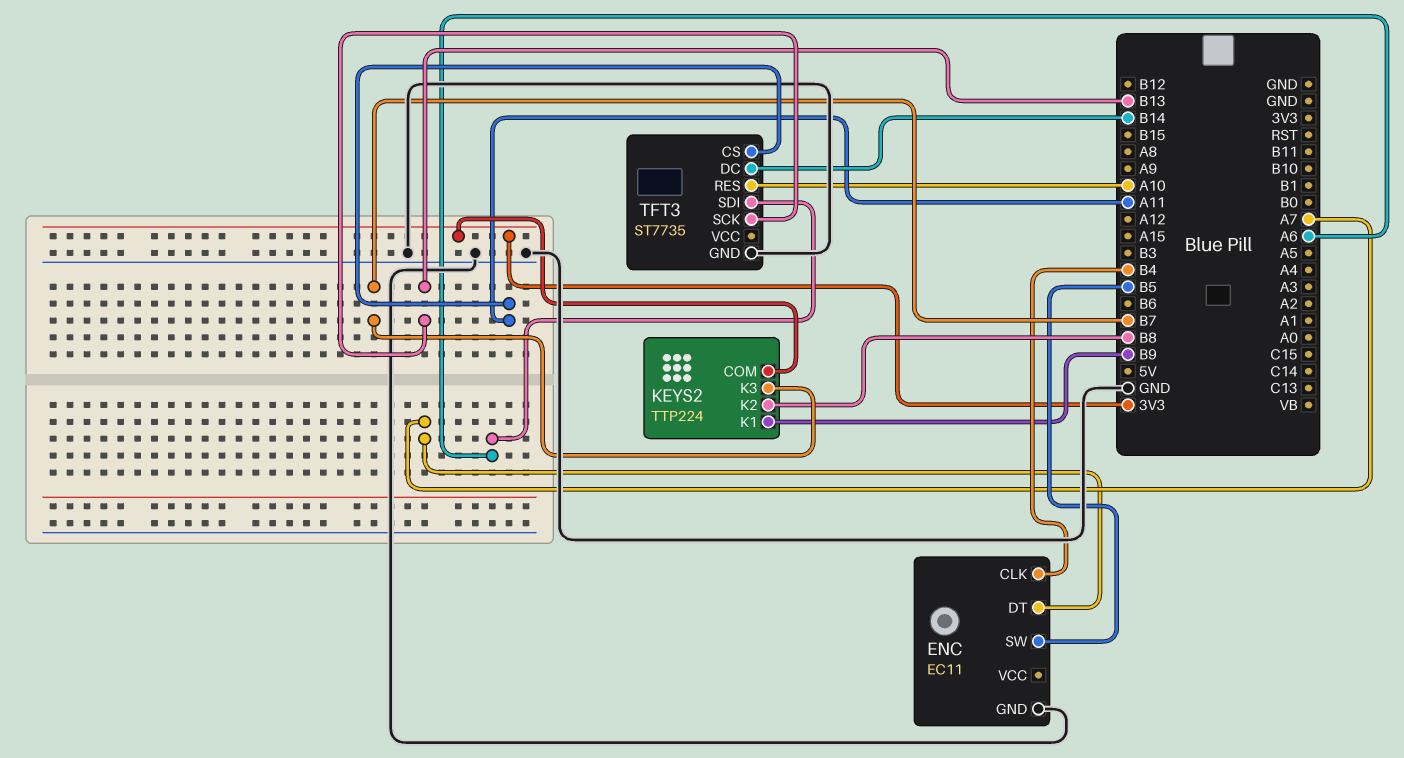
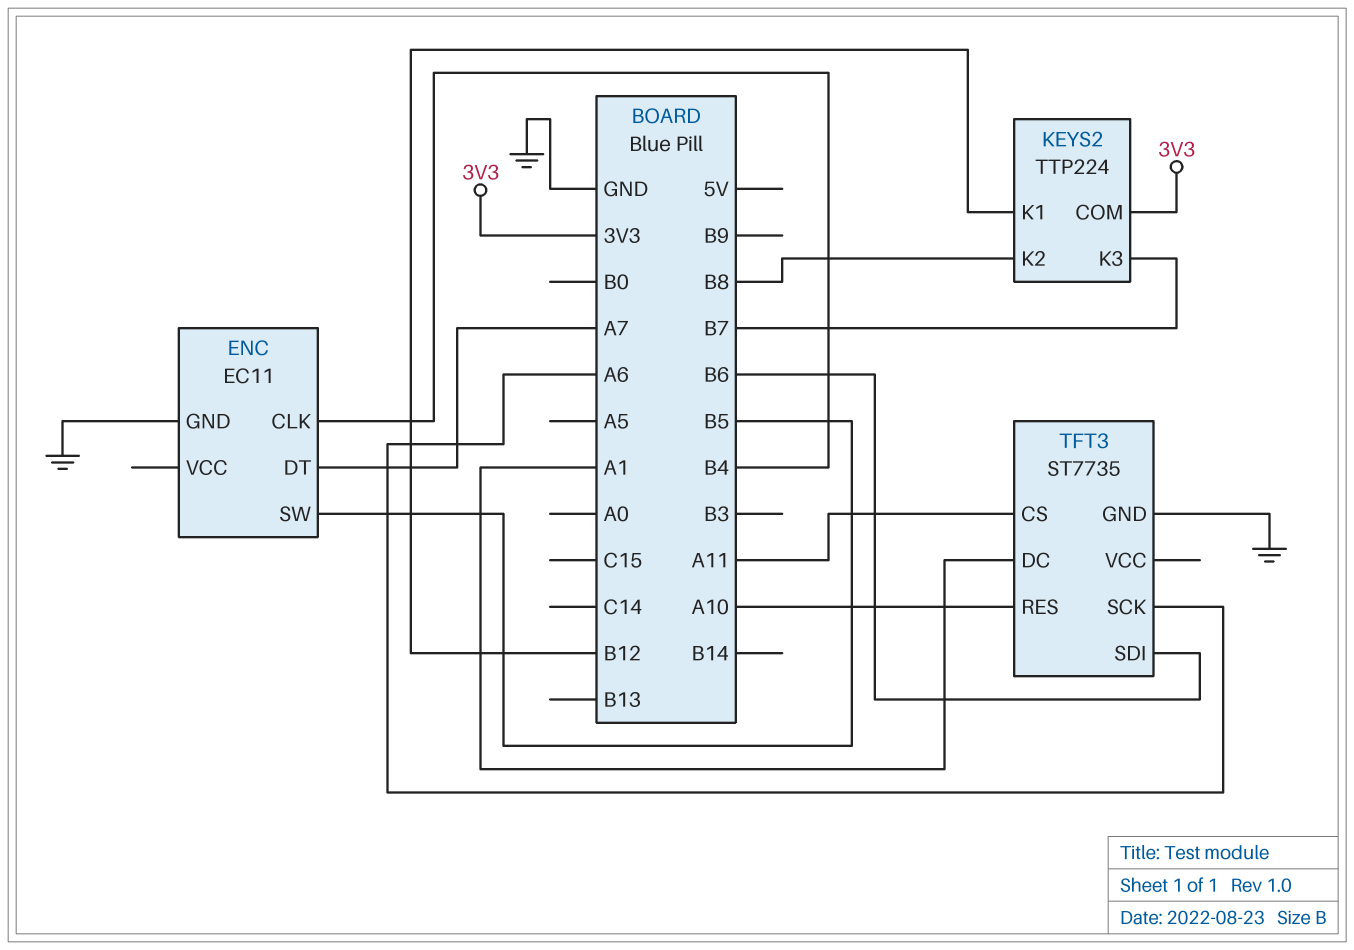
KEYS2 pin K1: B9 -> B12
TFT3 pin DC: B14 -> A1
TFT3 pin SCK: B13 -> A6
TFT3 pin SDI: A6 -> B6

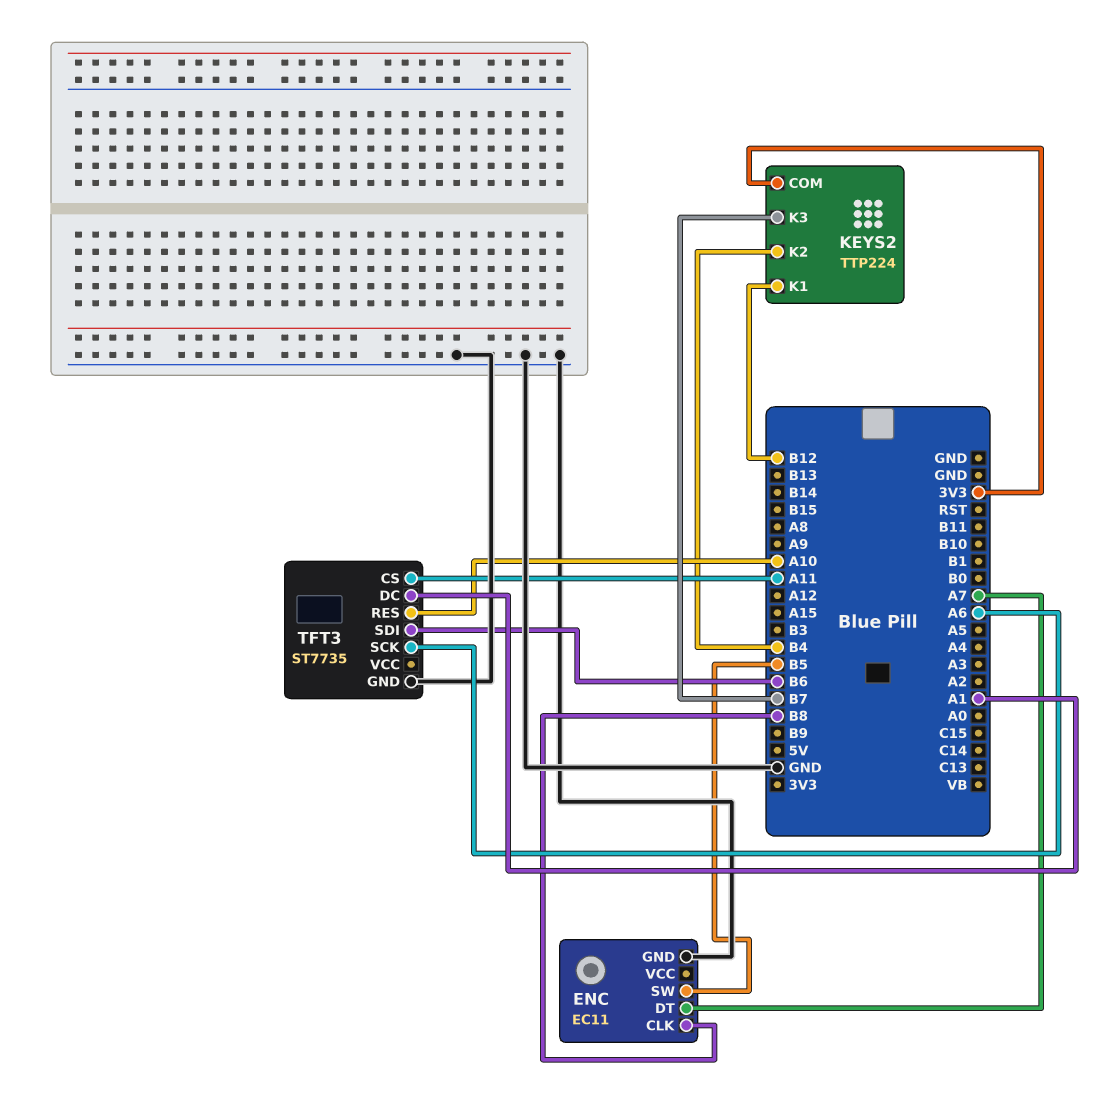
ENC pin CLK: B4 -> B8
KEYS2 pin K2: B8 -> B4

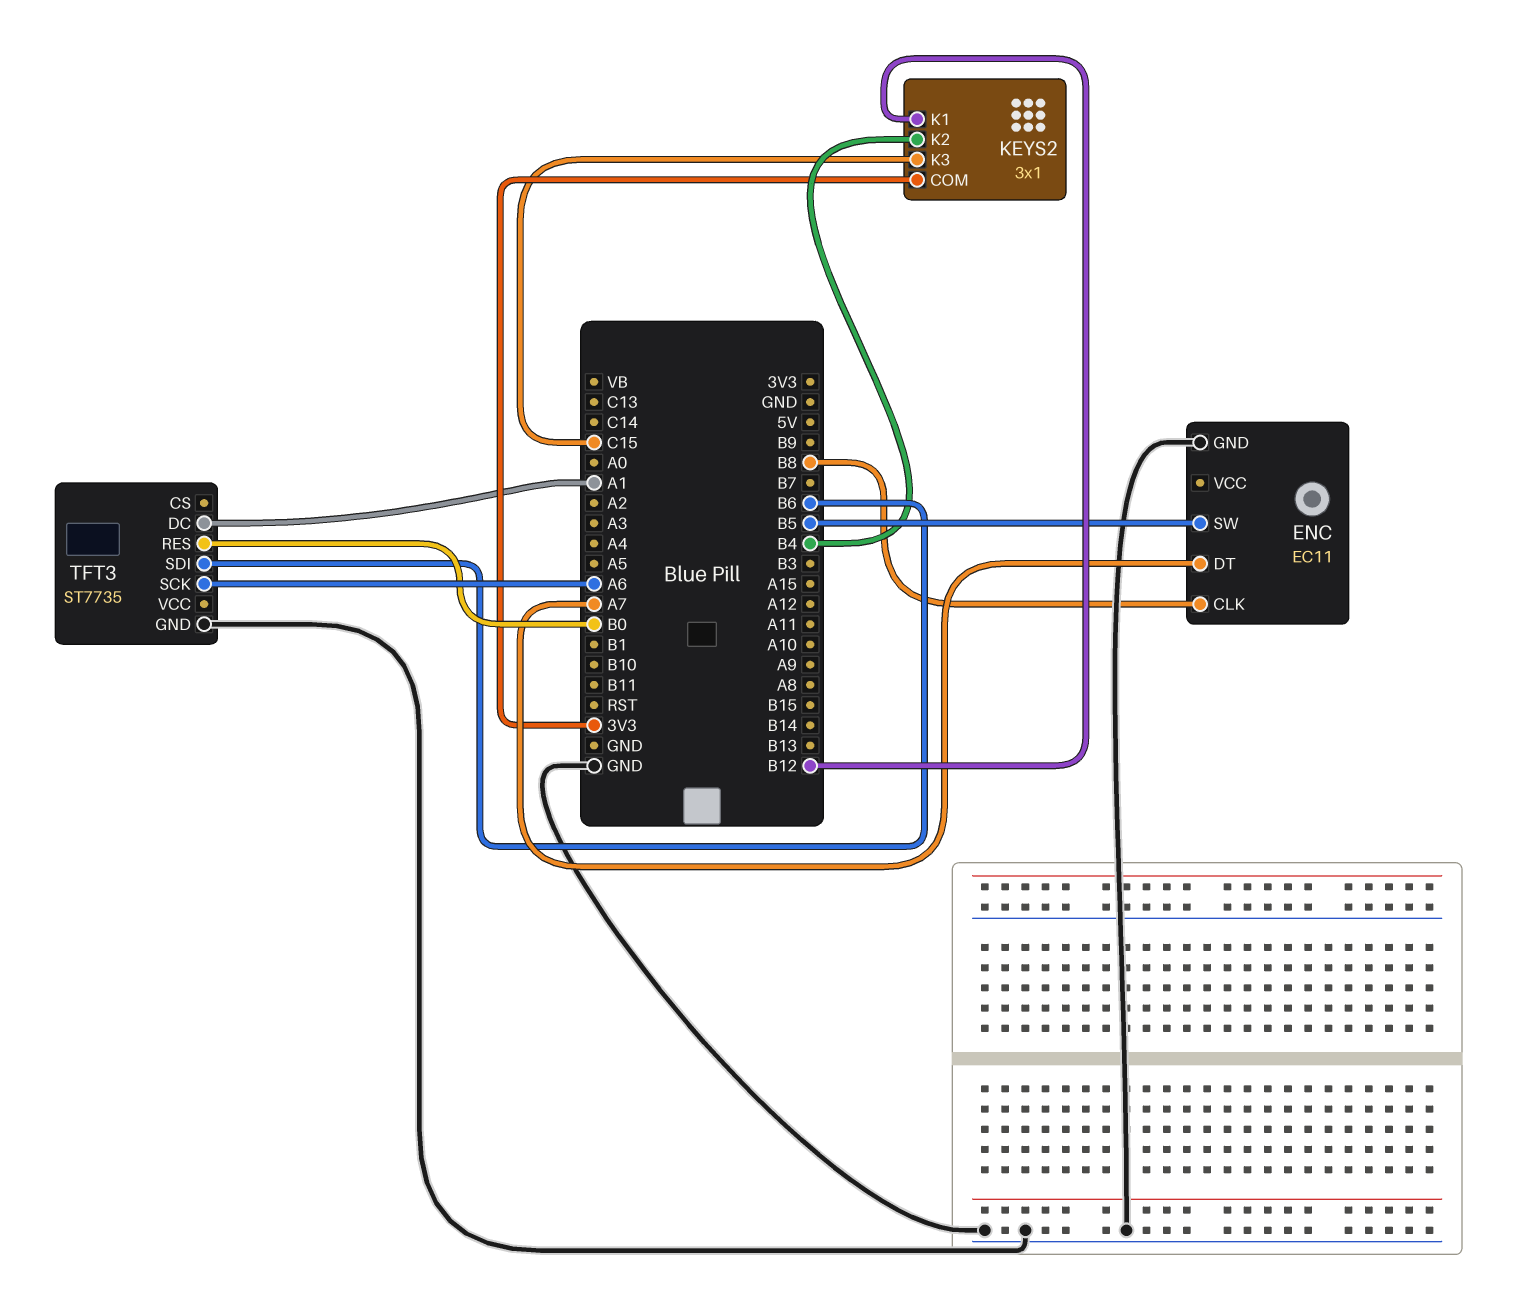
KEYS2: TTP224 -> 3x1
KEYS2 pin K3: B7 -> C15
TFT3 pin CS: A11 -> none
TFT3 pin RES: A10 -> B0

